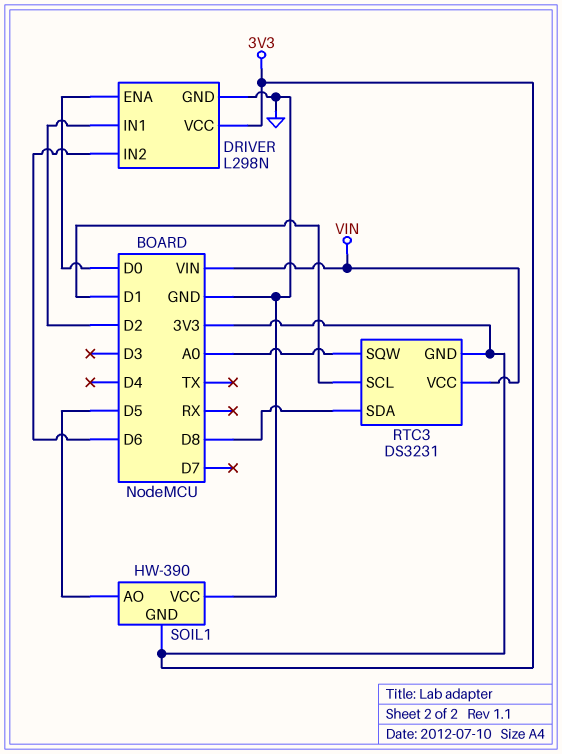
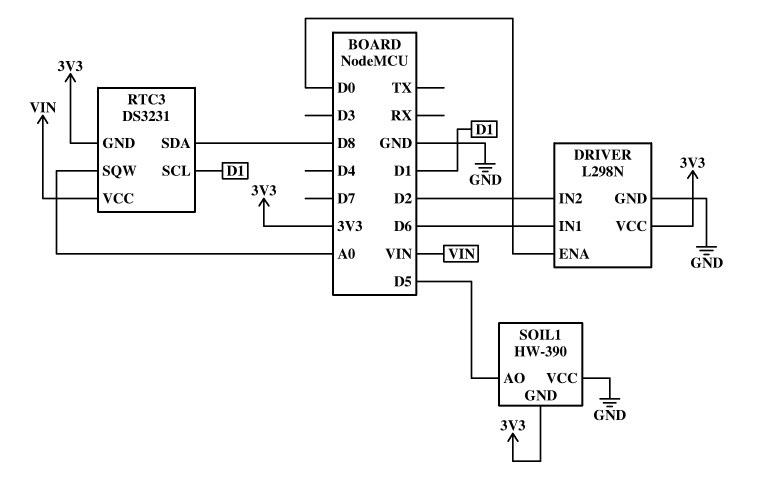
DRIVER pin IN1: D2 -> D6
DRIVER pin IN2: D6 -> D2

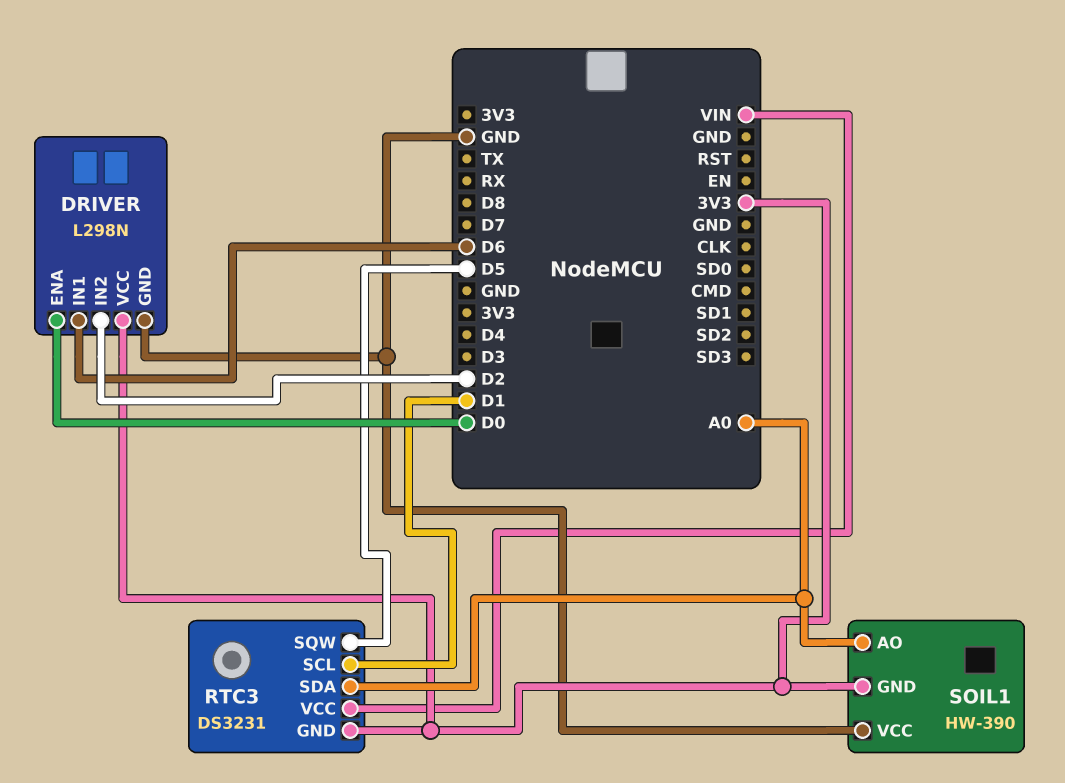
RTC3 pin SDA: D8 -> A0
RTC3 pin SQW: A0 -> D5
SOIL1 pin AO: D5 -> A0

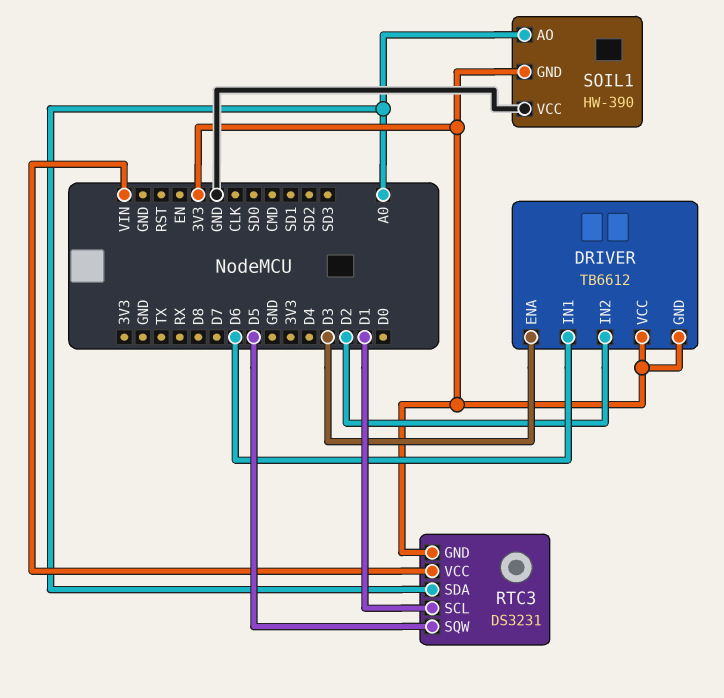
DRIVER: L298N -> TB6612
DRIVER pin ENA: D0 -> D3
DRIVER pin GND: GND -> 3V3

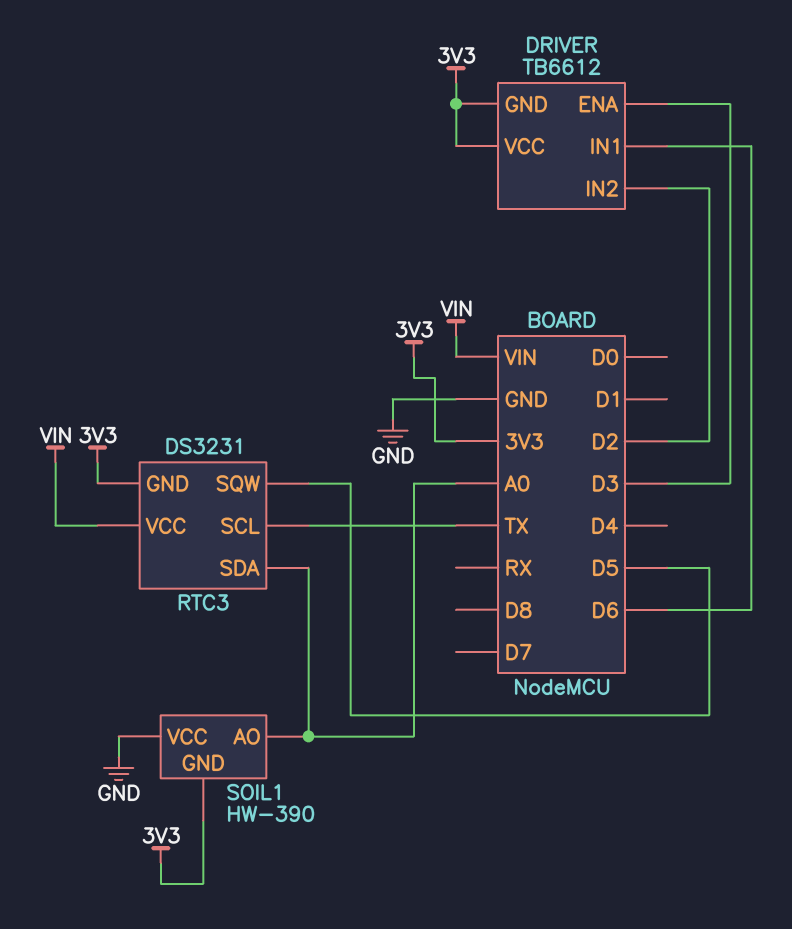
RTC3 pin SCL: D1 -> TX

